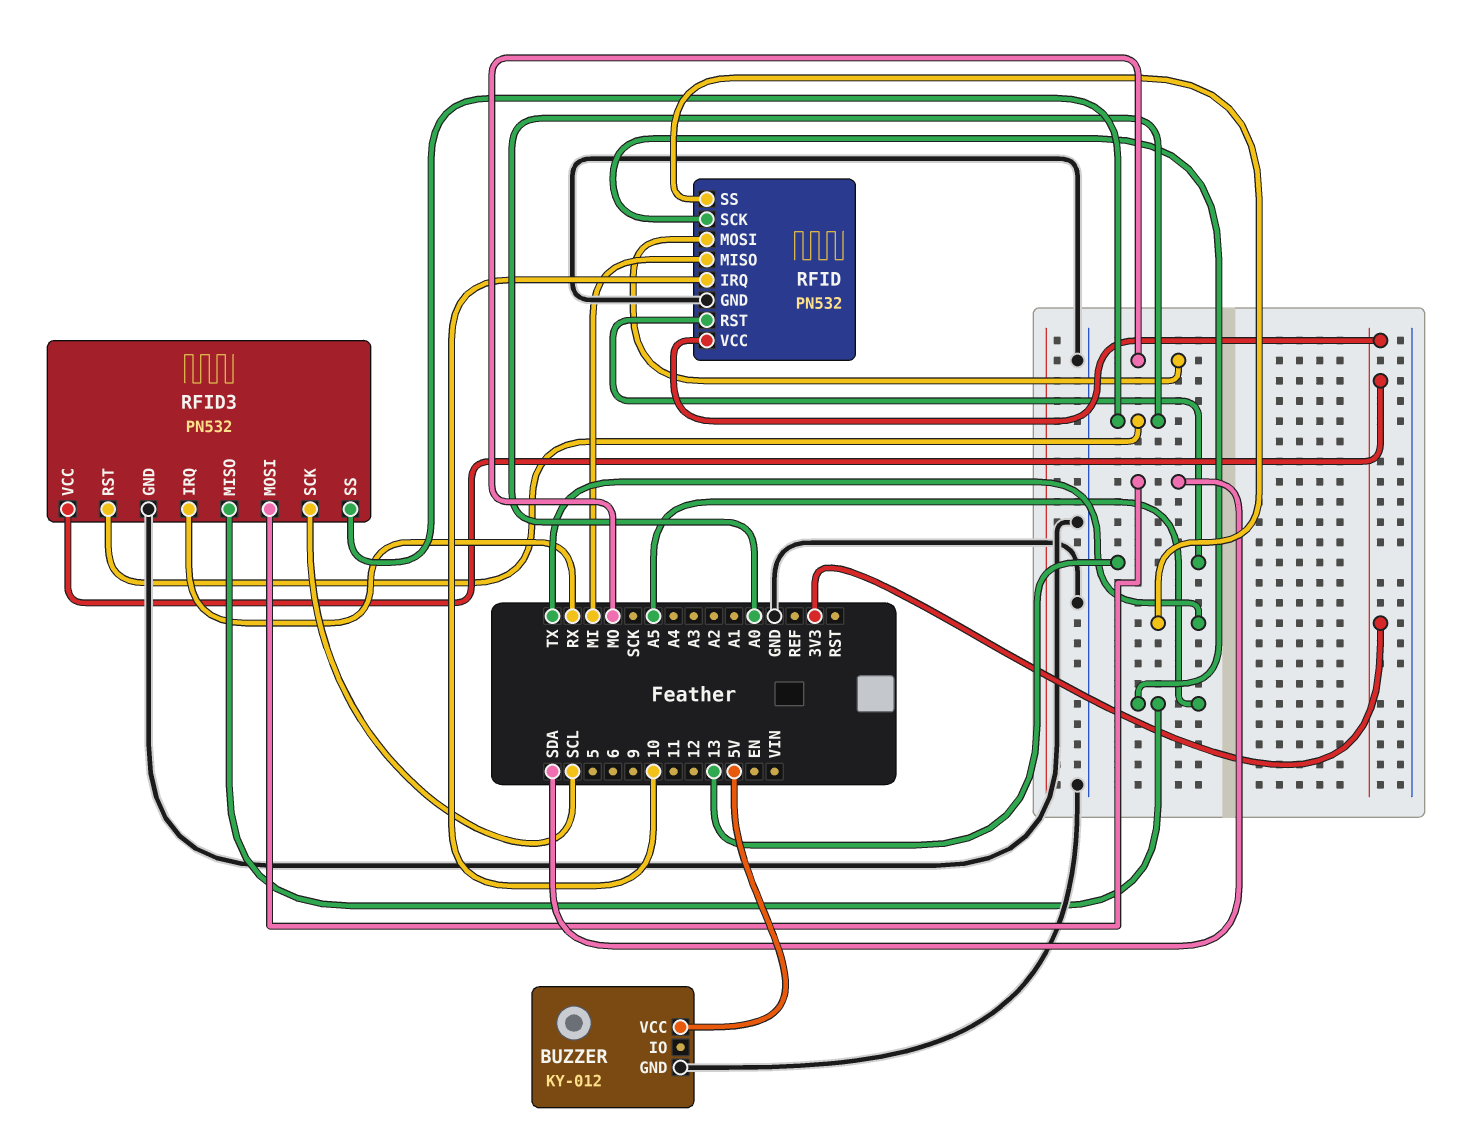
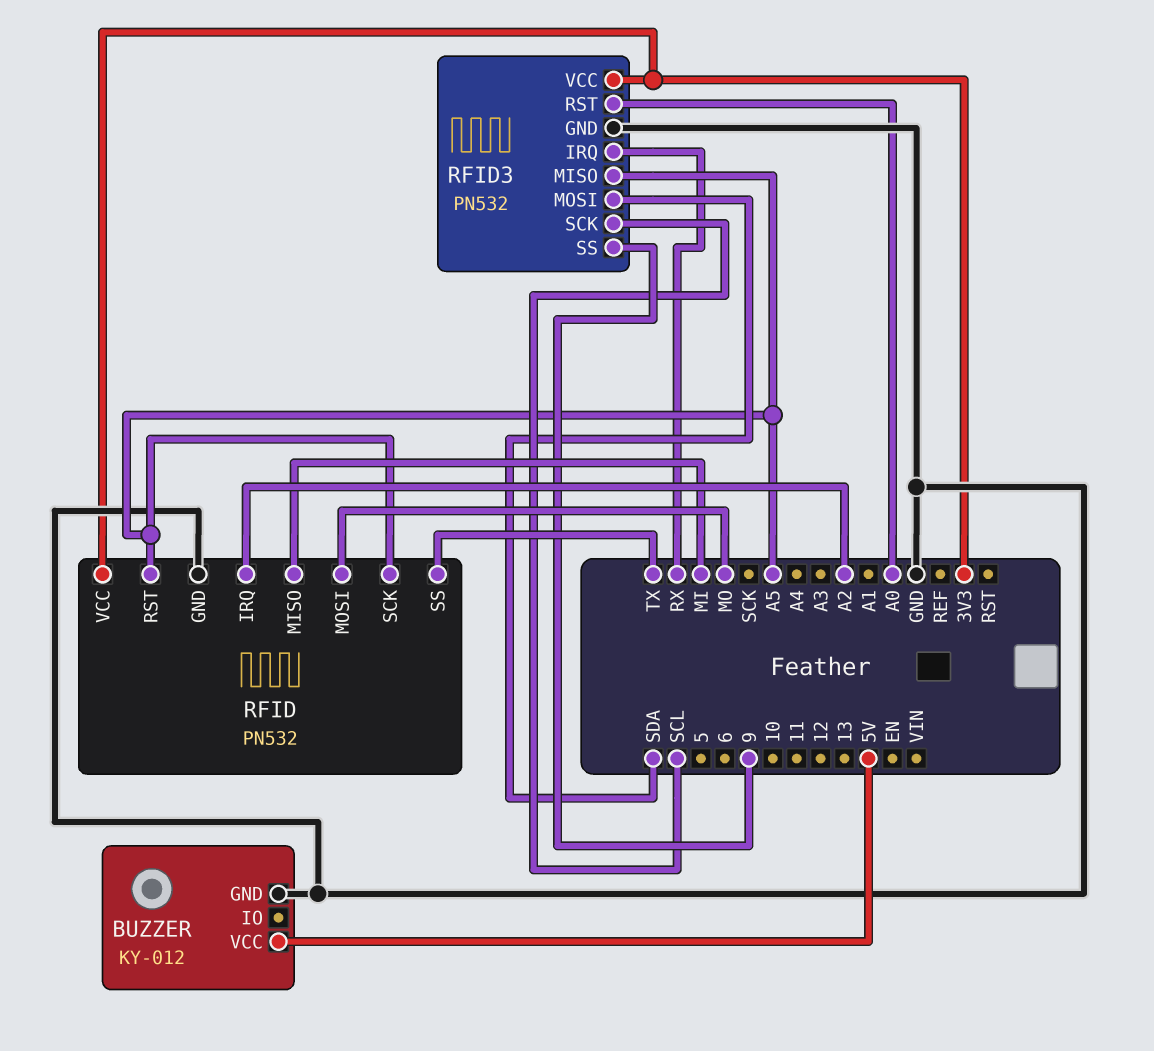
RFID pin IRQ: 10 -> A2
RFID pin RST: 13 -> A5
RFID3 pin SS: A0 -> 9

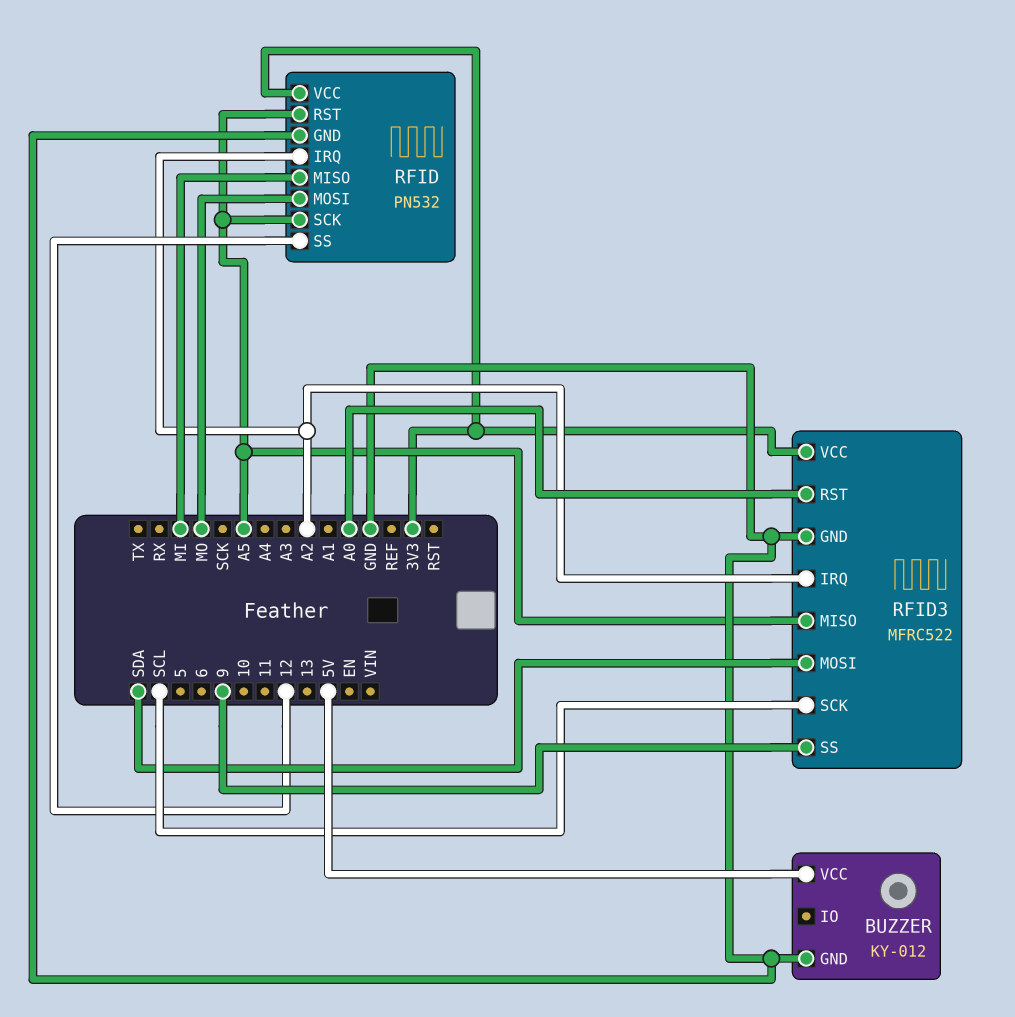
RFID pin SS: TX -> 12
RFID3: PN532 -> MFRC522
RFID3 pin IRQ: RX -> A2

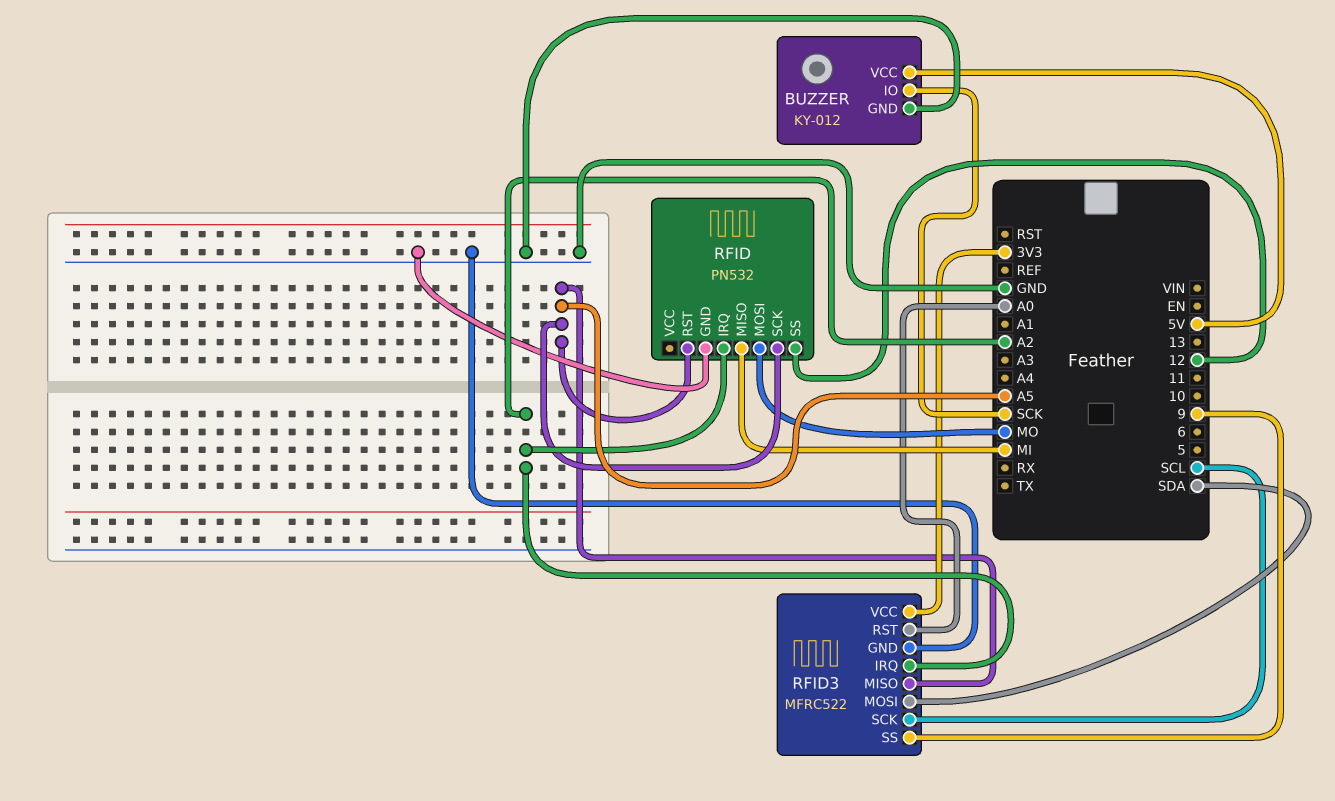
BUZZER pin IO: none -> SCK
RFID pin VCC: 3V3 -> none

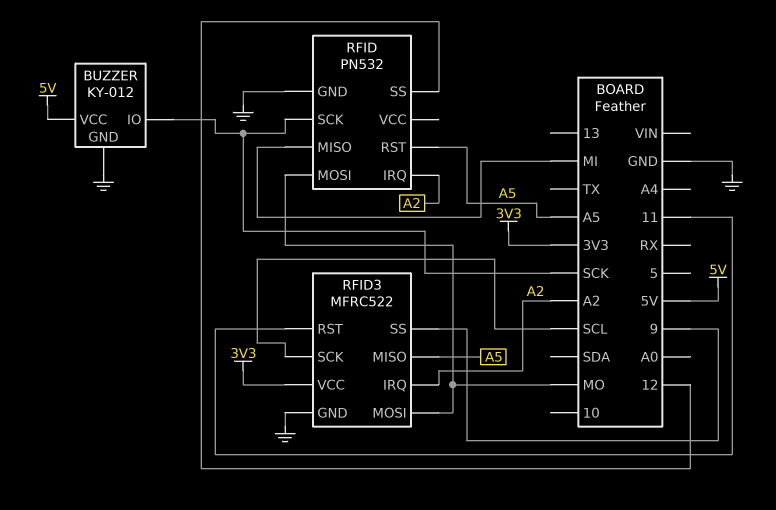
RFID pin SCK: A5 -> SCK
RFID3 pin MOSI: SDA -> MO
RFID3 pin RST: A0 -> 11

